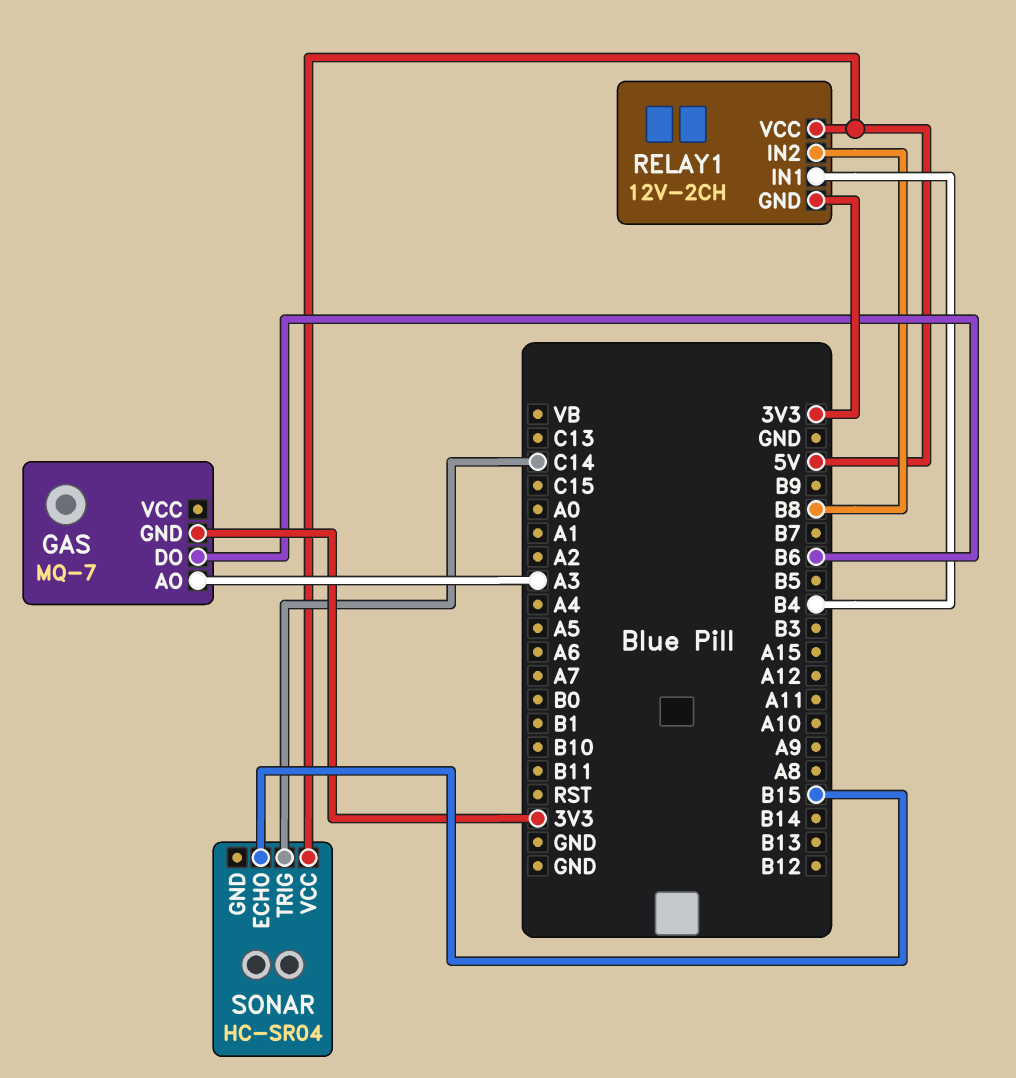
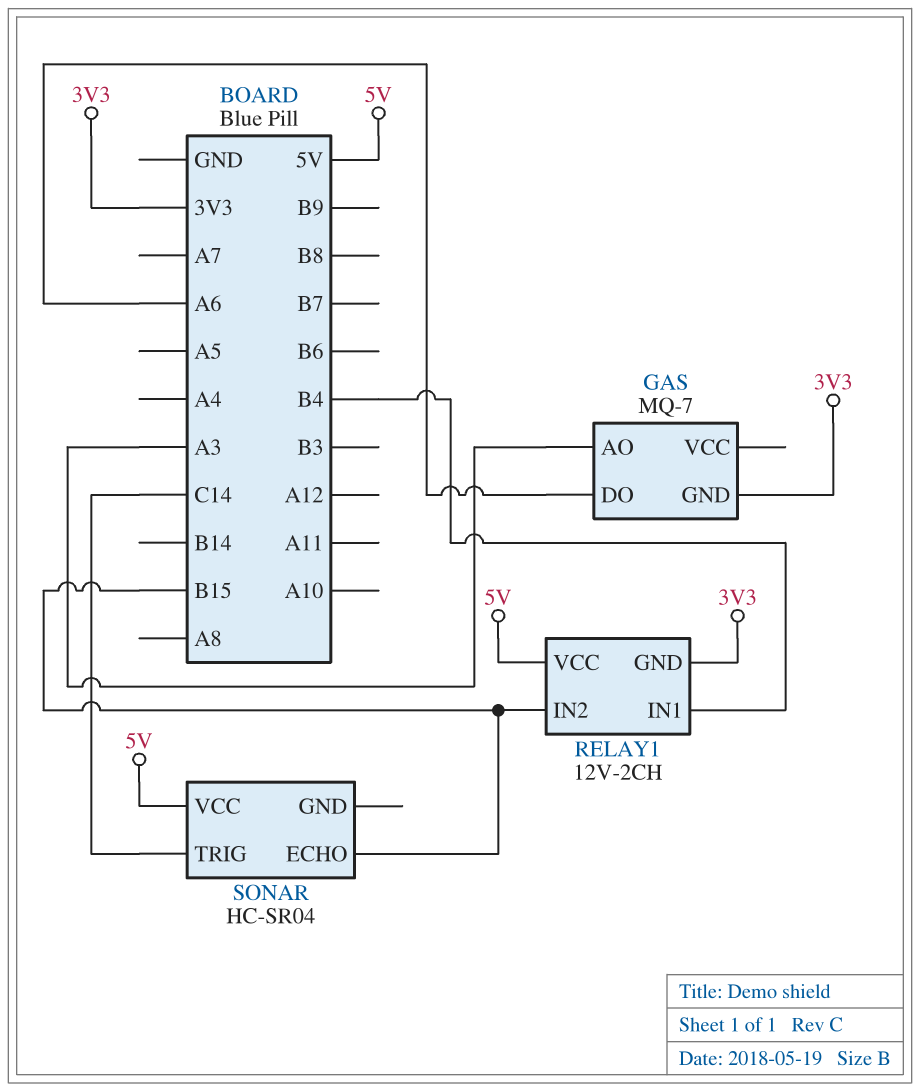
GAS pin DO: B6 -> A6
RELAY1 pin IN2: B8 -> B15

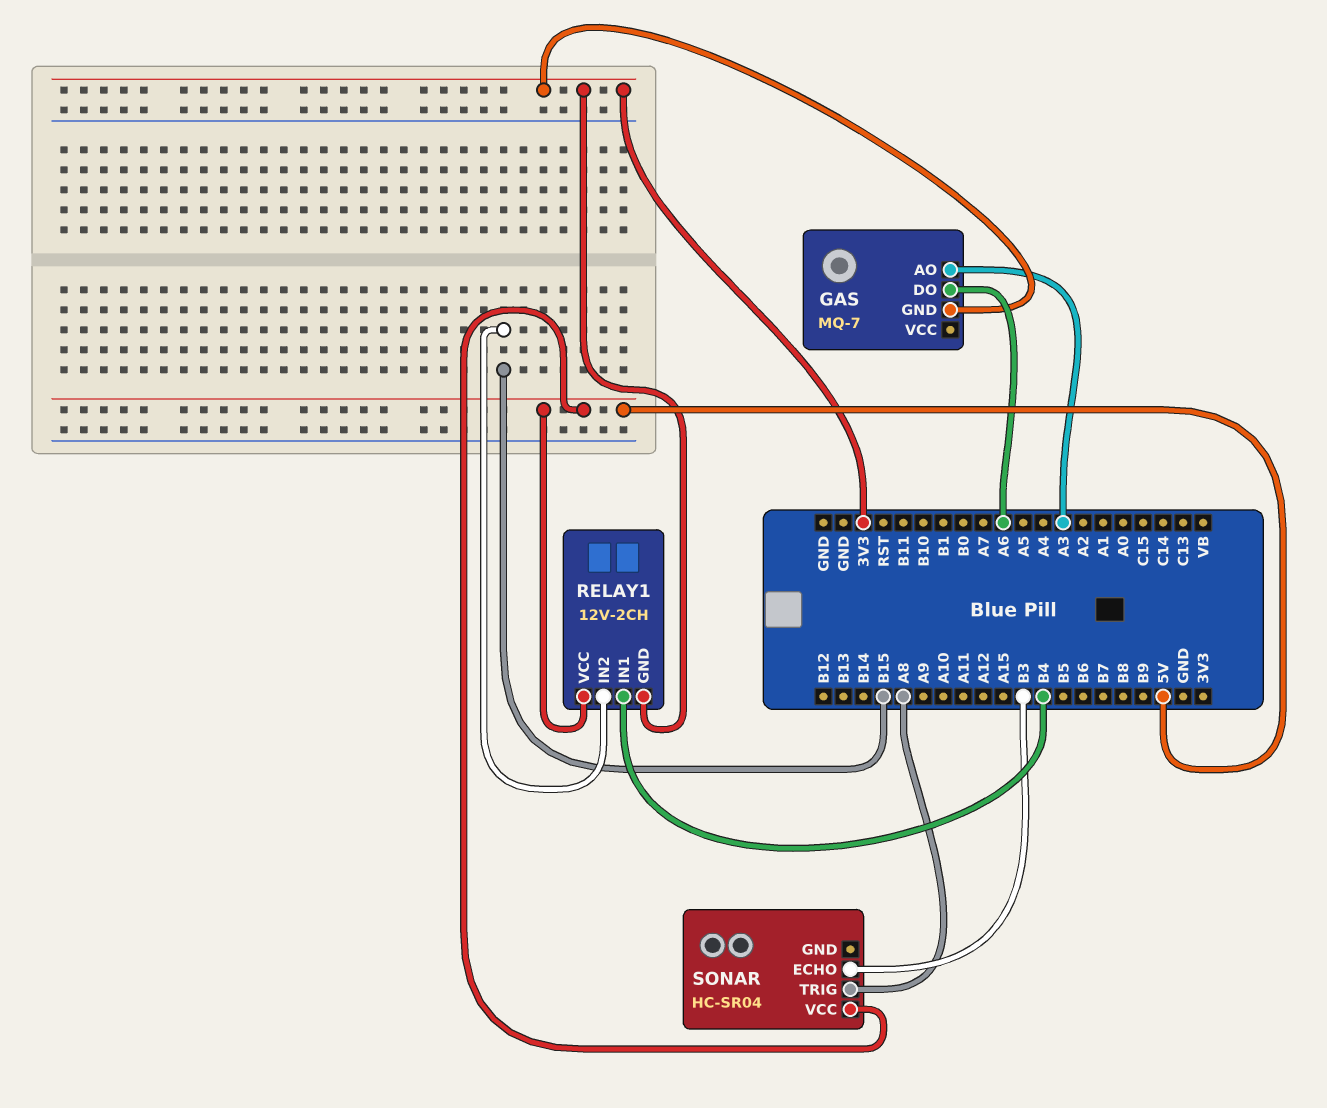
SONAR pin ECHO: B15 -> B3
SONAR pin TRIG: C14 -> A8

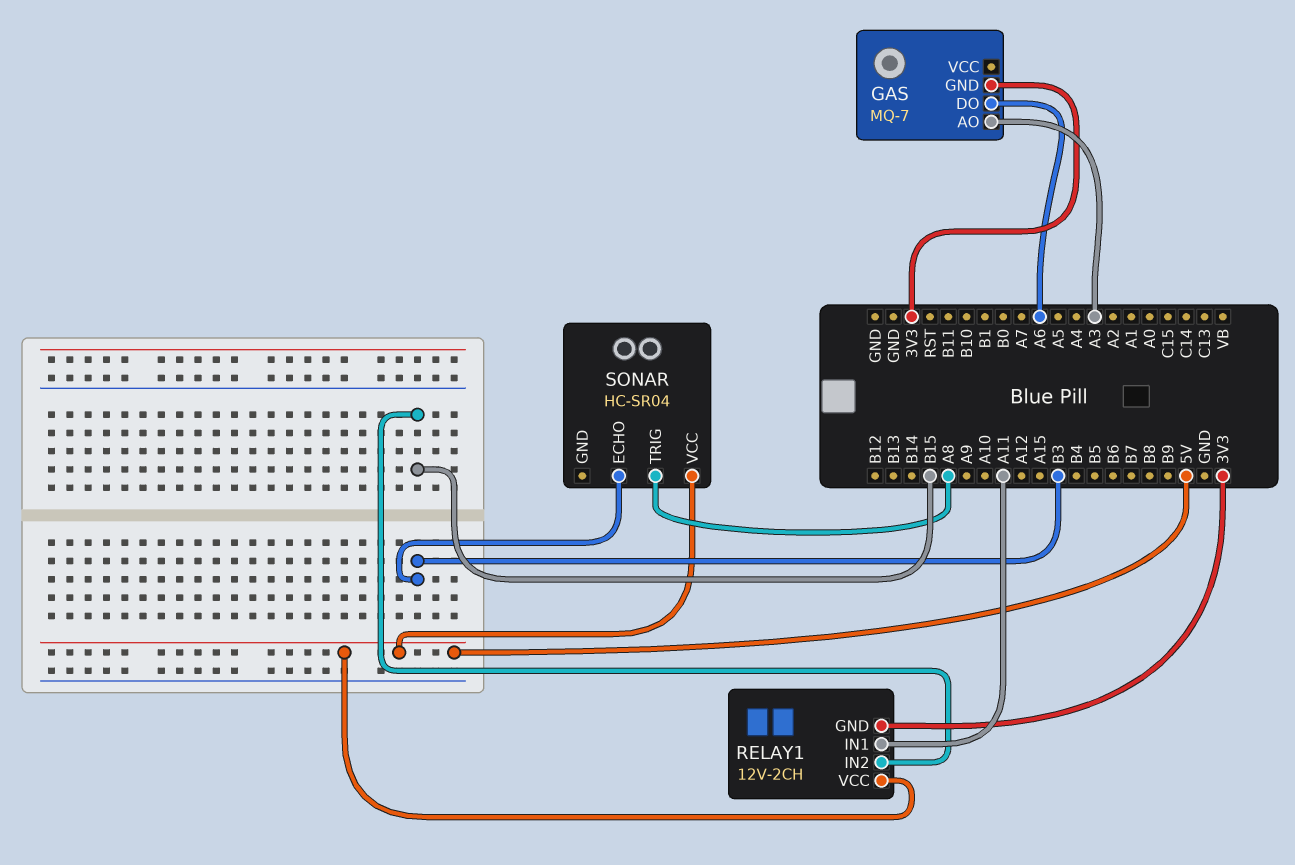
RELAY1 pin IN1: B4 -> A11

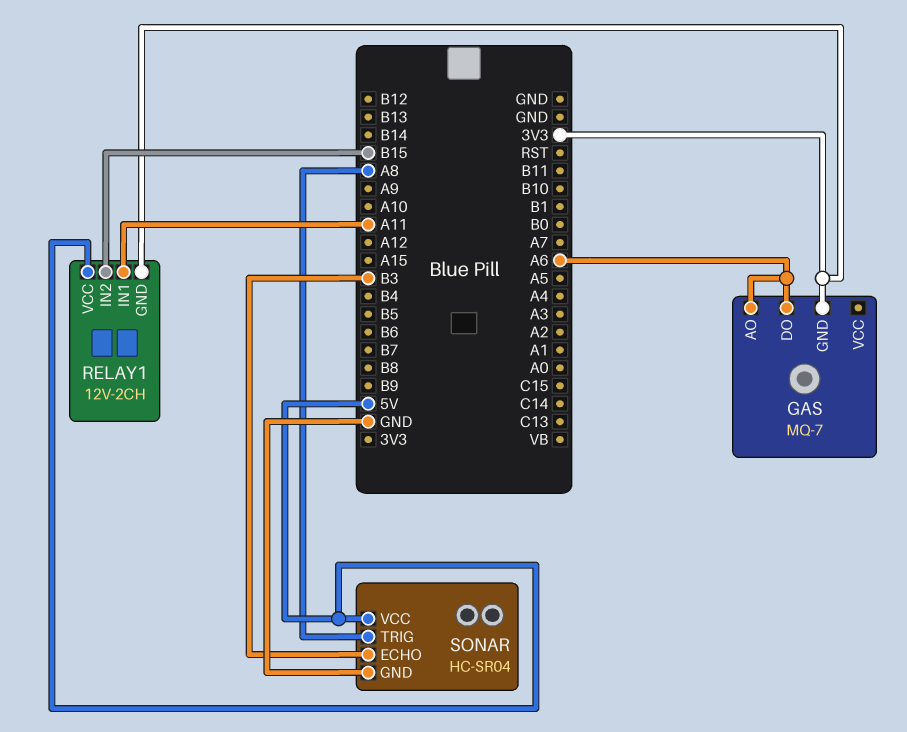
GAS pin AO: A3 -> A6
SONAR pin GND: none -> GND

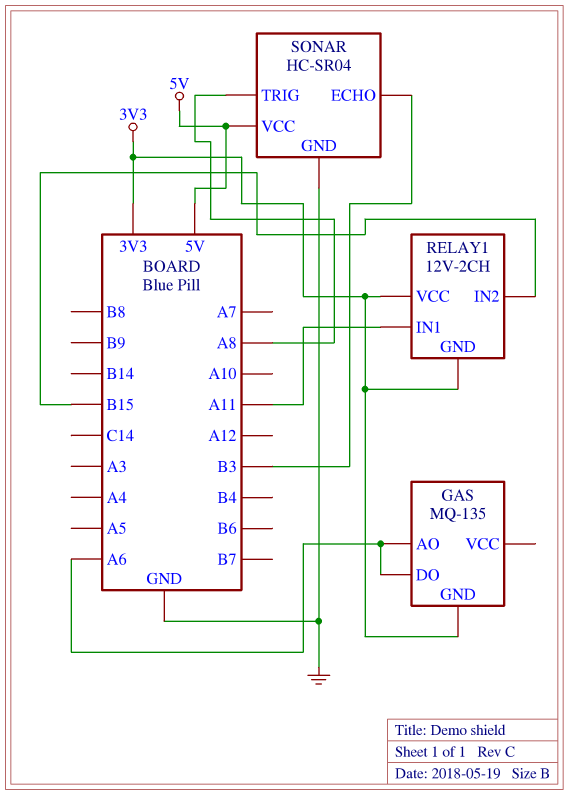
GAS: MQ-7 -> MQ-135
RELAY1 pin VCC: 5V -> 3V3

